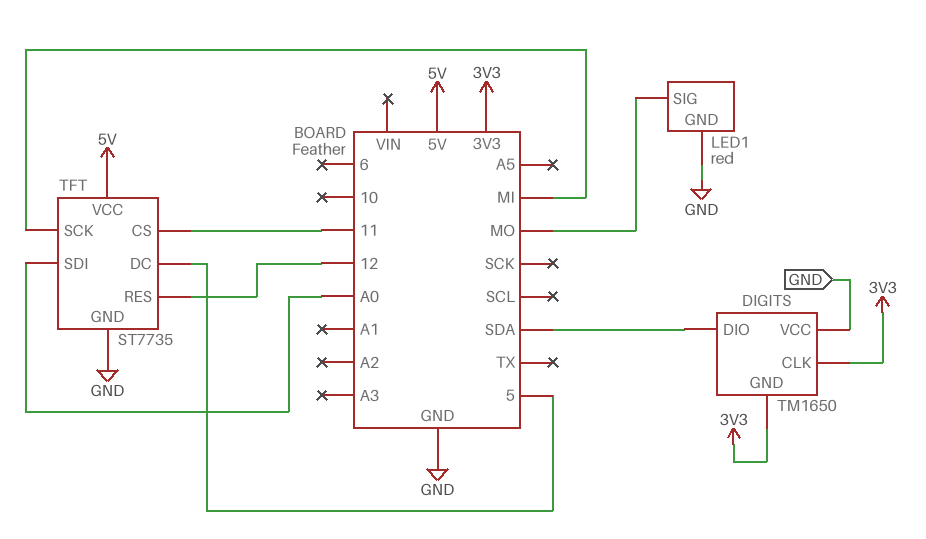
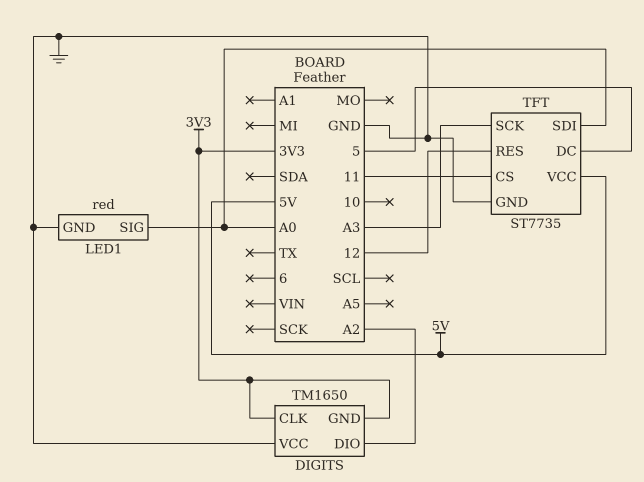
DIGITS pin DIO: SDA -> A2
LED1 pin SIG: MO -> A0
TFT pin SCK: MI -> A3

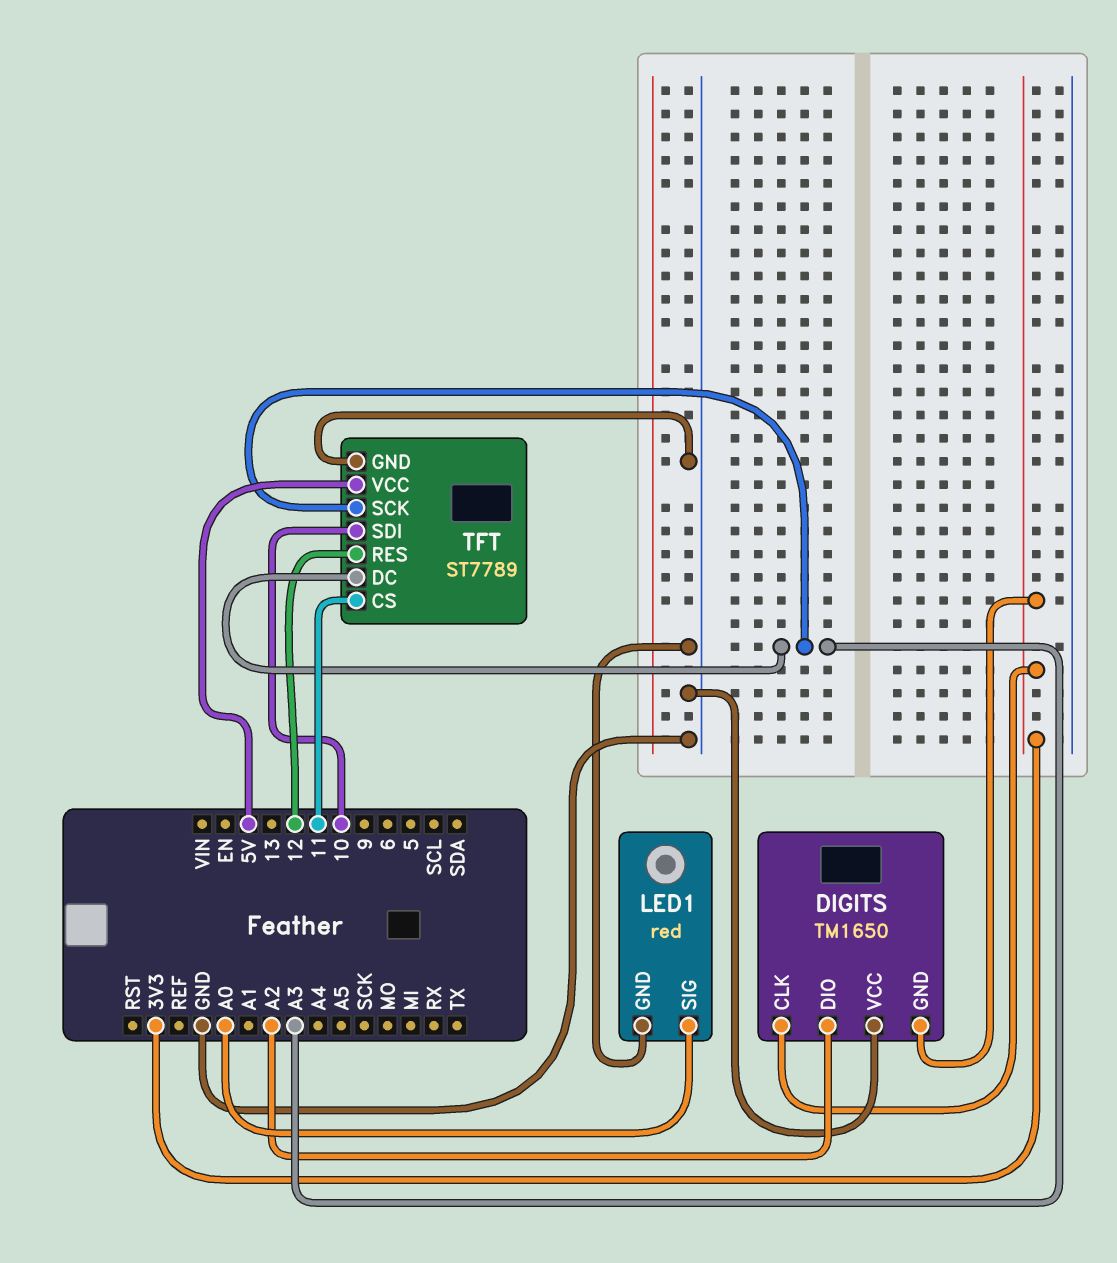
TFT: ST7735 -> ST7789
TFT pin DC: 5 -> A3
TFT pin SDI: A0 -> 10

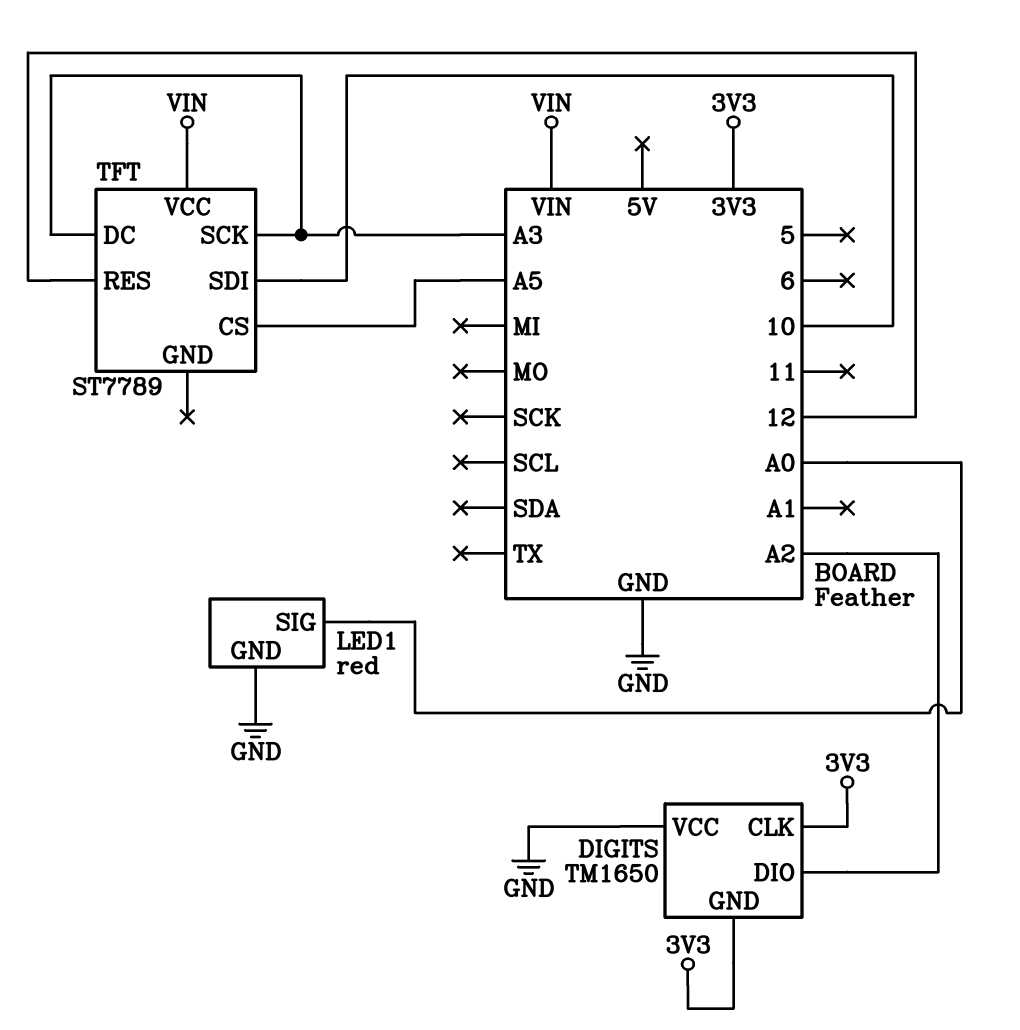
TFT pin CS: 11 -> A5
TFT pin GND: GND -> none
TFT pin VCC: 5V -> VIN

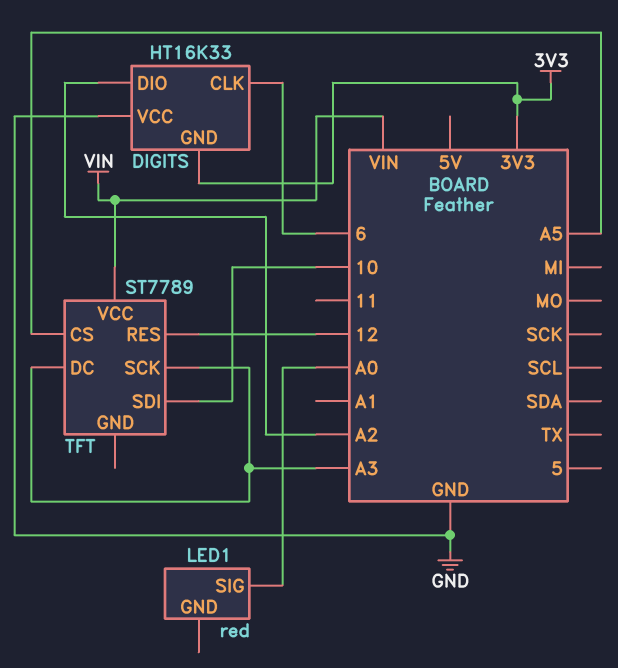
DIGITS: TM1650 -> HT16K33
DIGITS pin CLK: 3V3 -> 6
LED1 pin GND: GND -> none

